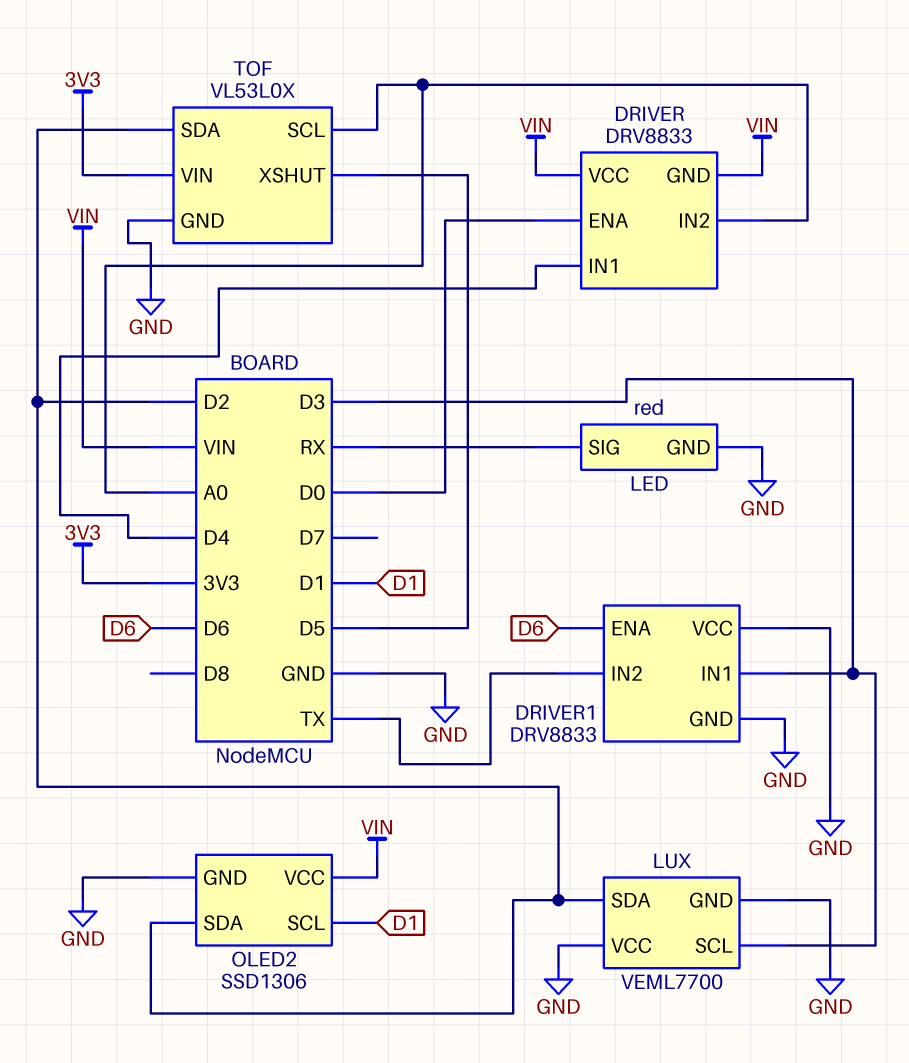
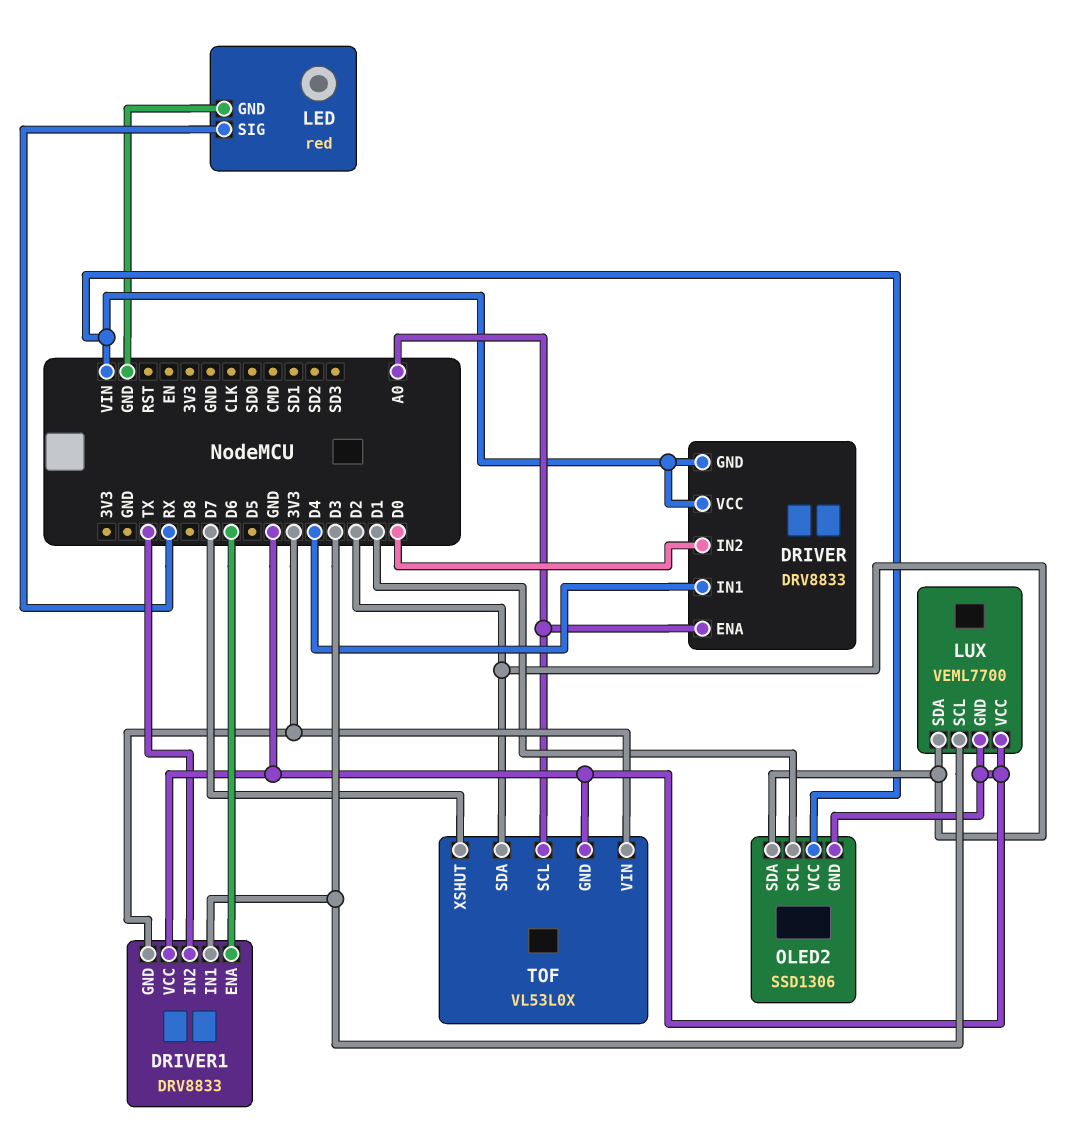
DRIVER pin ENA: D0 -> A0
DRIVER pin IN2: A0 -> D0
DRIVER1 pin GND: GND -> 3V3
TOF pin XSHUT: D5 -> D7

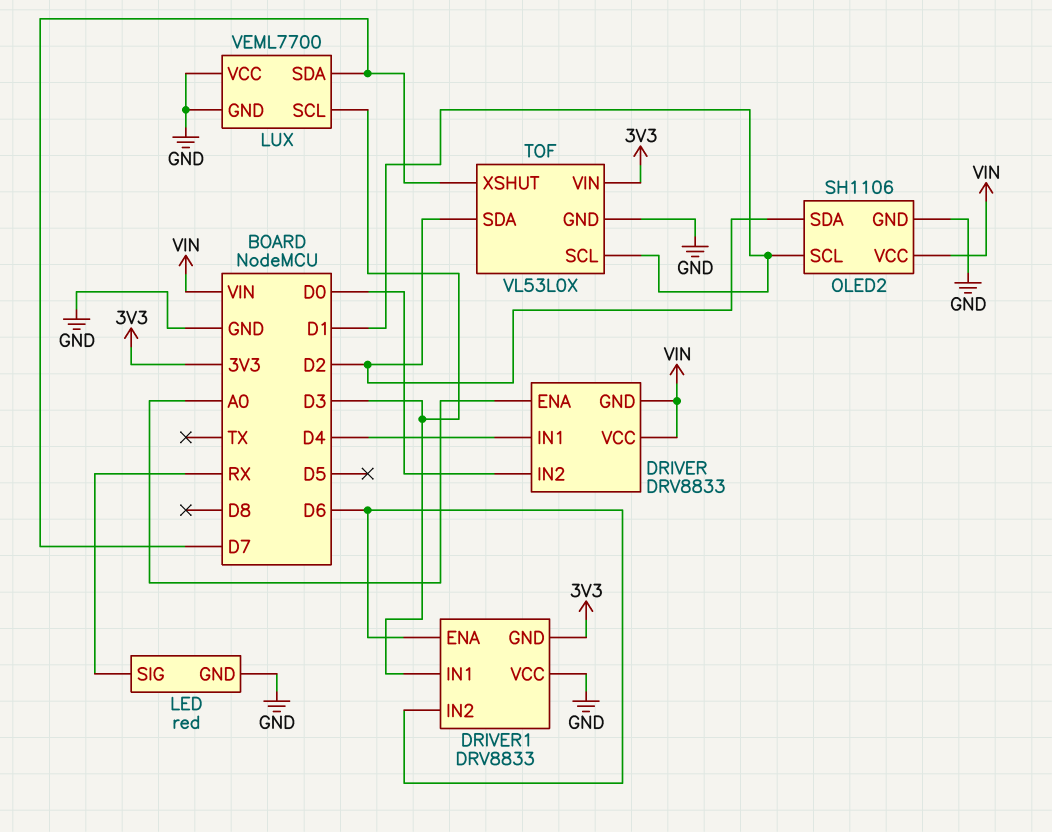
DRIVER1 pin IN2: TX -> D6
LUX pin SDA: D2 -> D7
OLED2: SSD1306 -> SH1106
TOF pin SCL: A0 -> D1

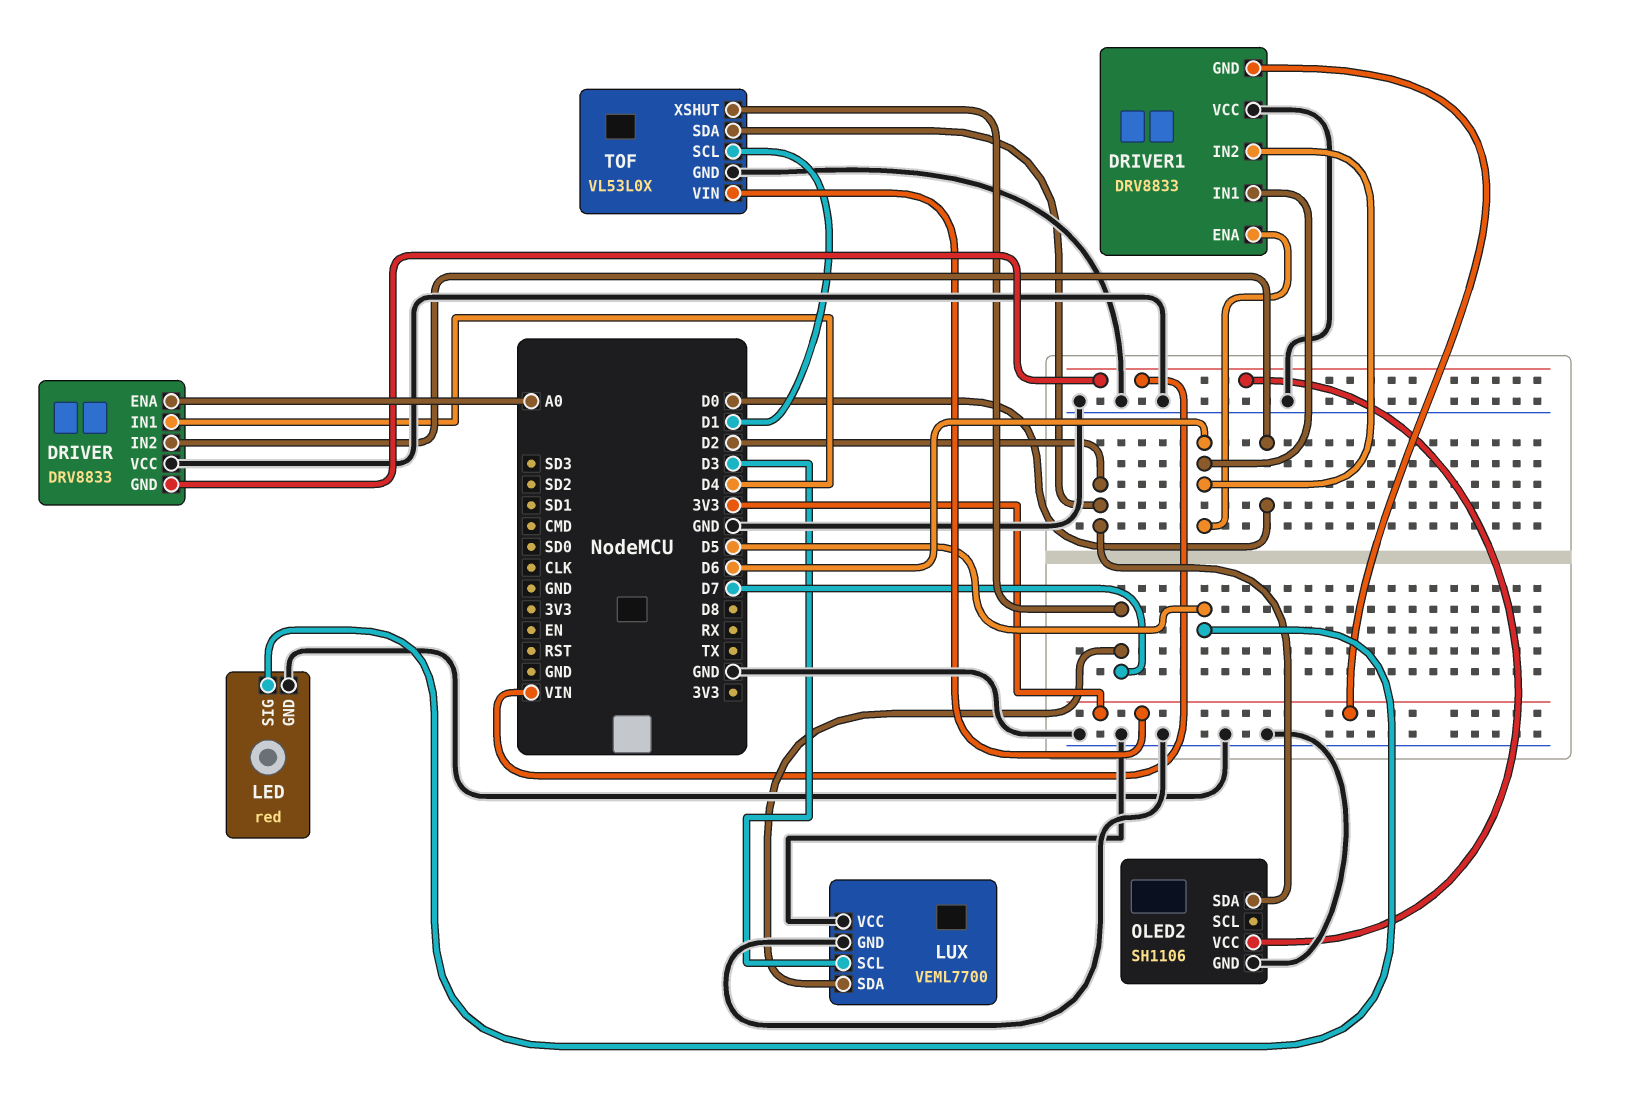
DRIVER pin VCC: VIN -> GND
DRIVER1 pin IN1: D3 -> D6
LED pin SIG: RX -> D5
OLED2 pin SCL: D1 -> none

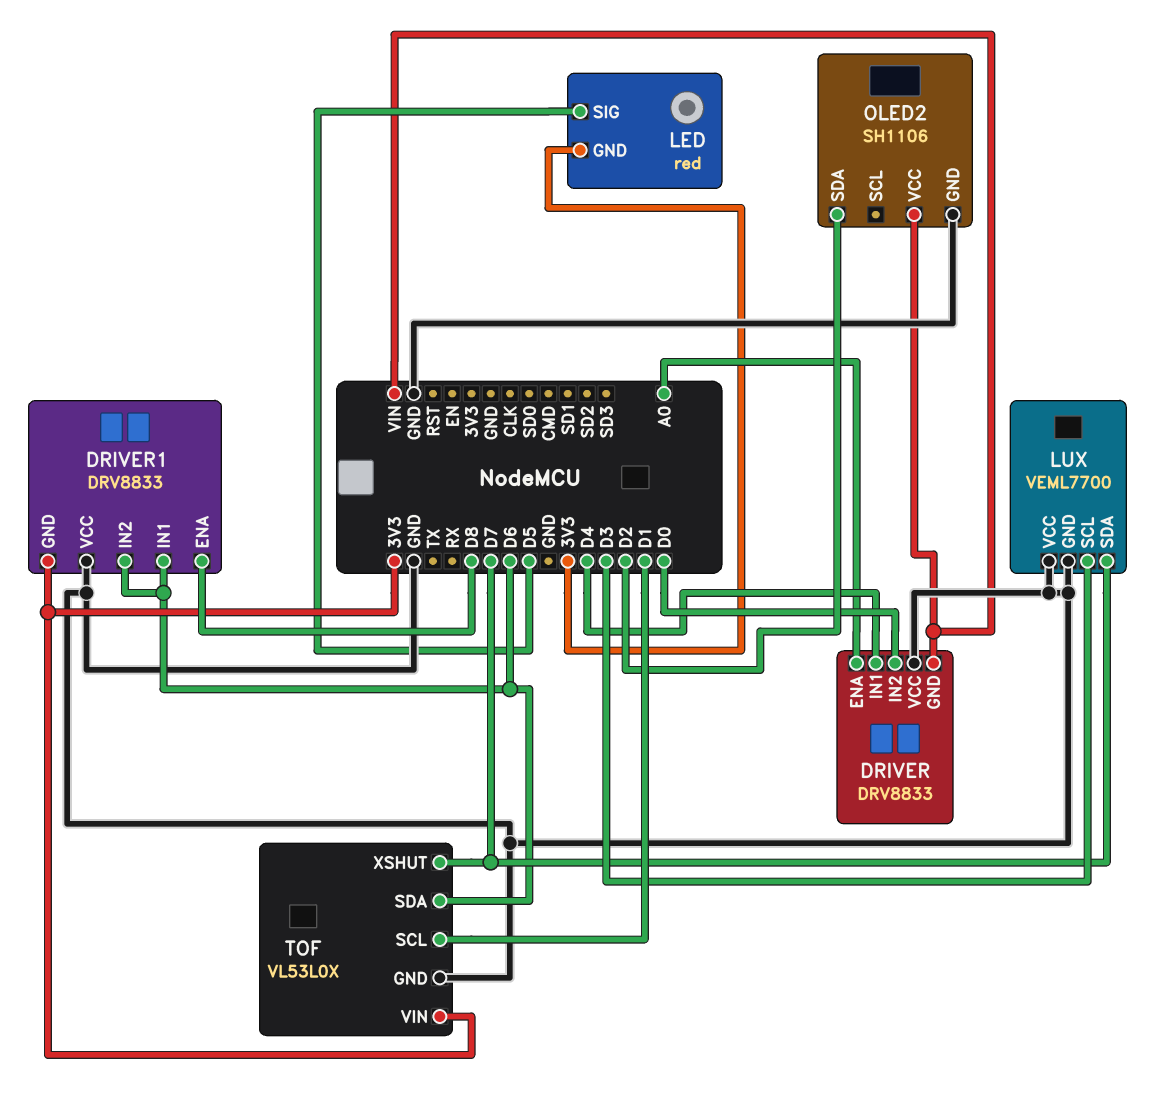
DRIVER1 pin ENA: D6 -> D8
LED pin GND: GND -> 3V3
TOF pin SDA: D2 -> D6

